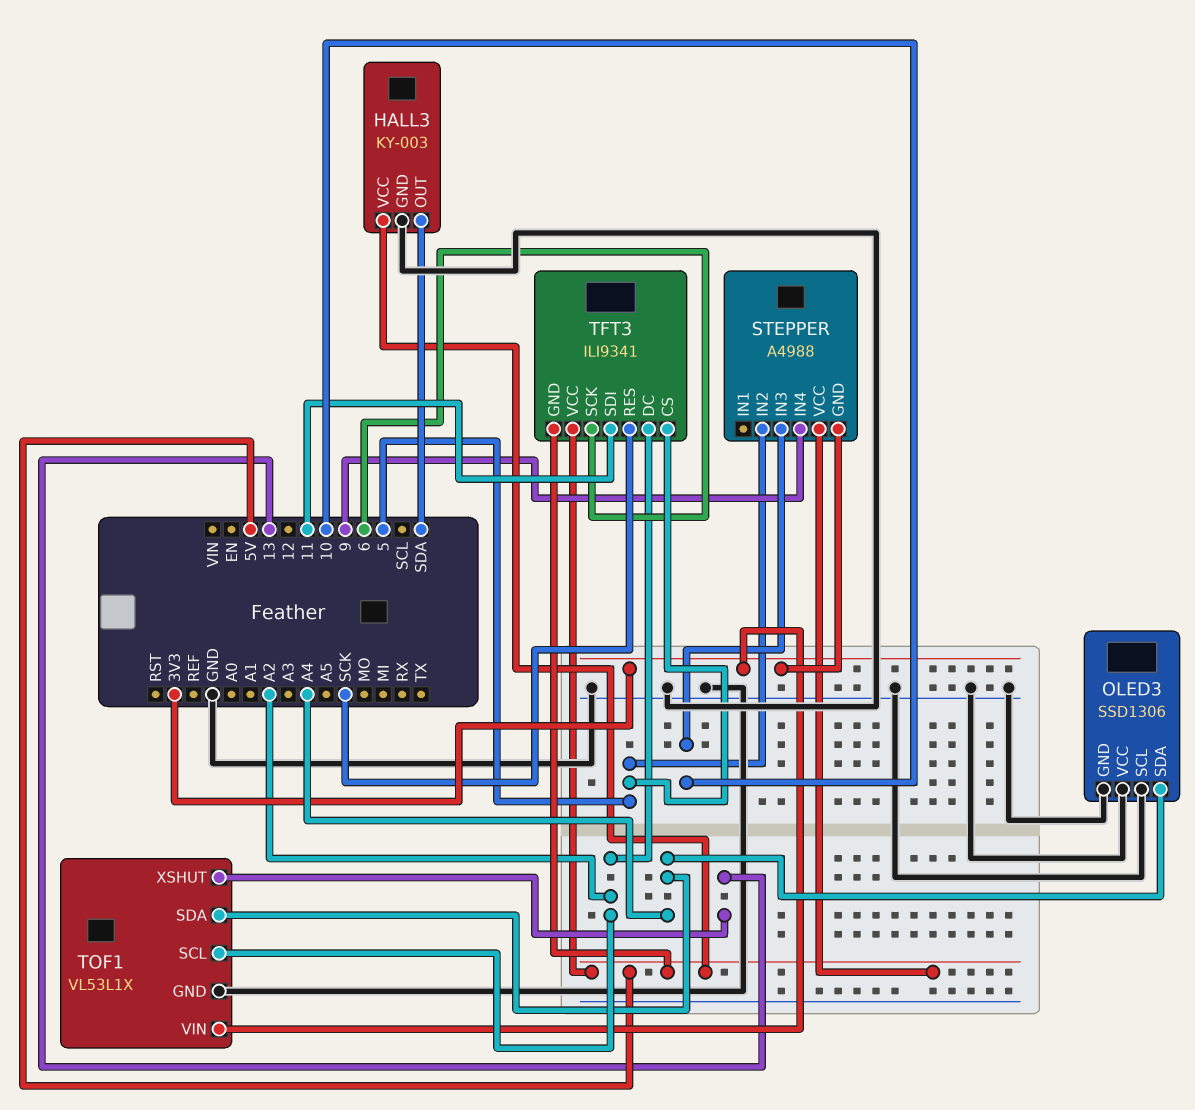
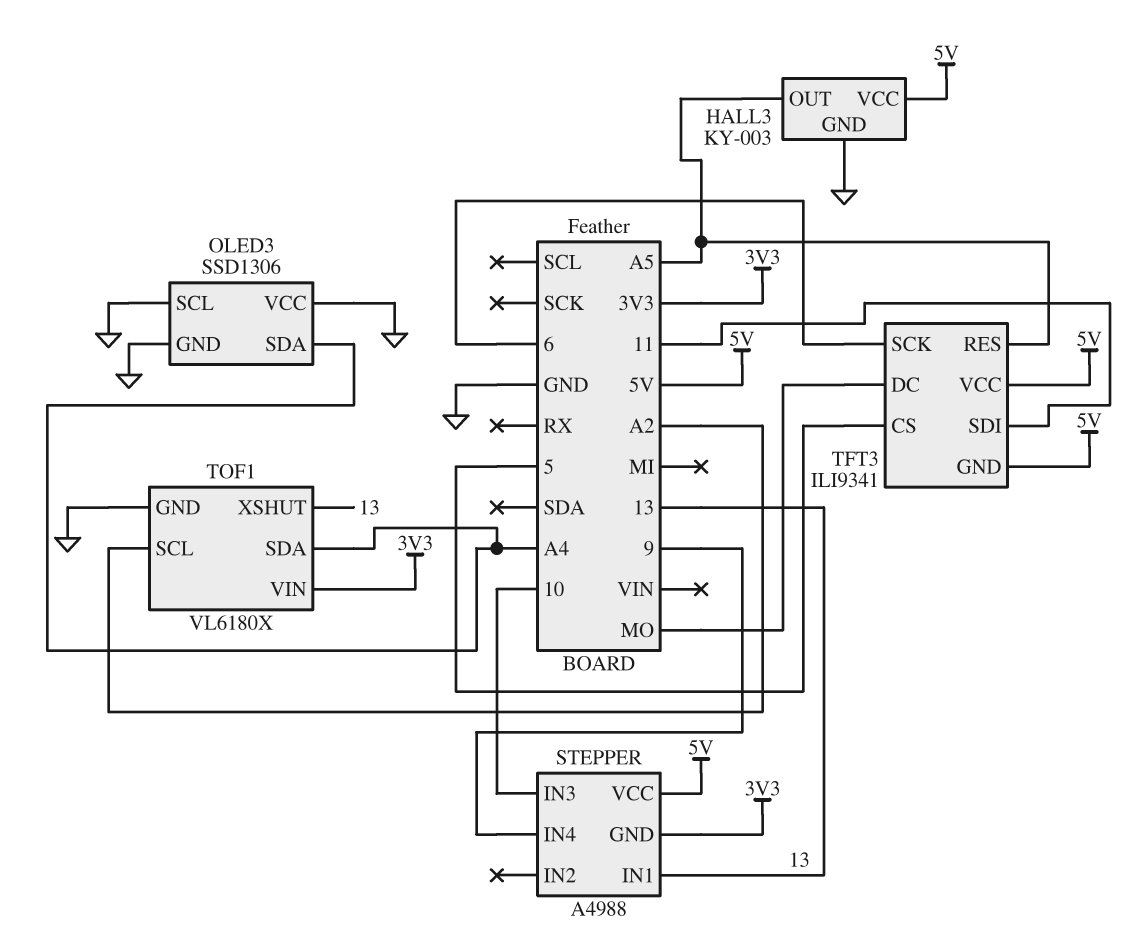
HALL3 pin OUT: SDA -> A5
STEPPER pin IN1: none -> 13
STEPPER pin IN2: 5 -> none
TFT3 pin DC: A2 -> MO
TFT3 pin RES: SCK -> A5
TOF1: VL53L1X -> VL6180X

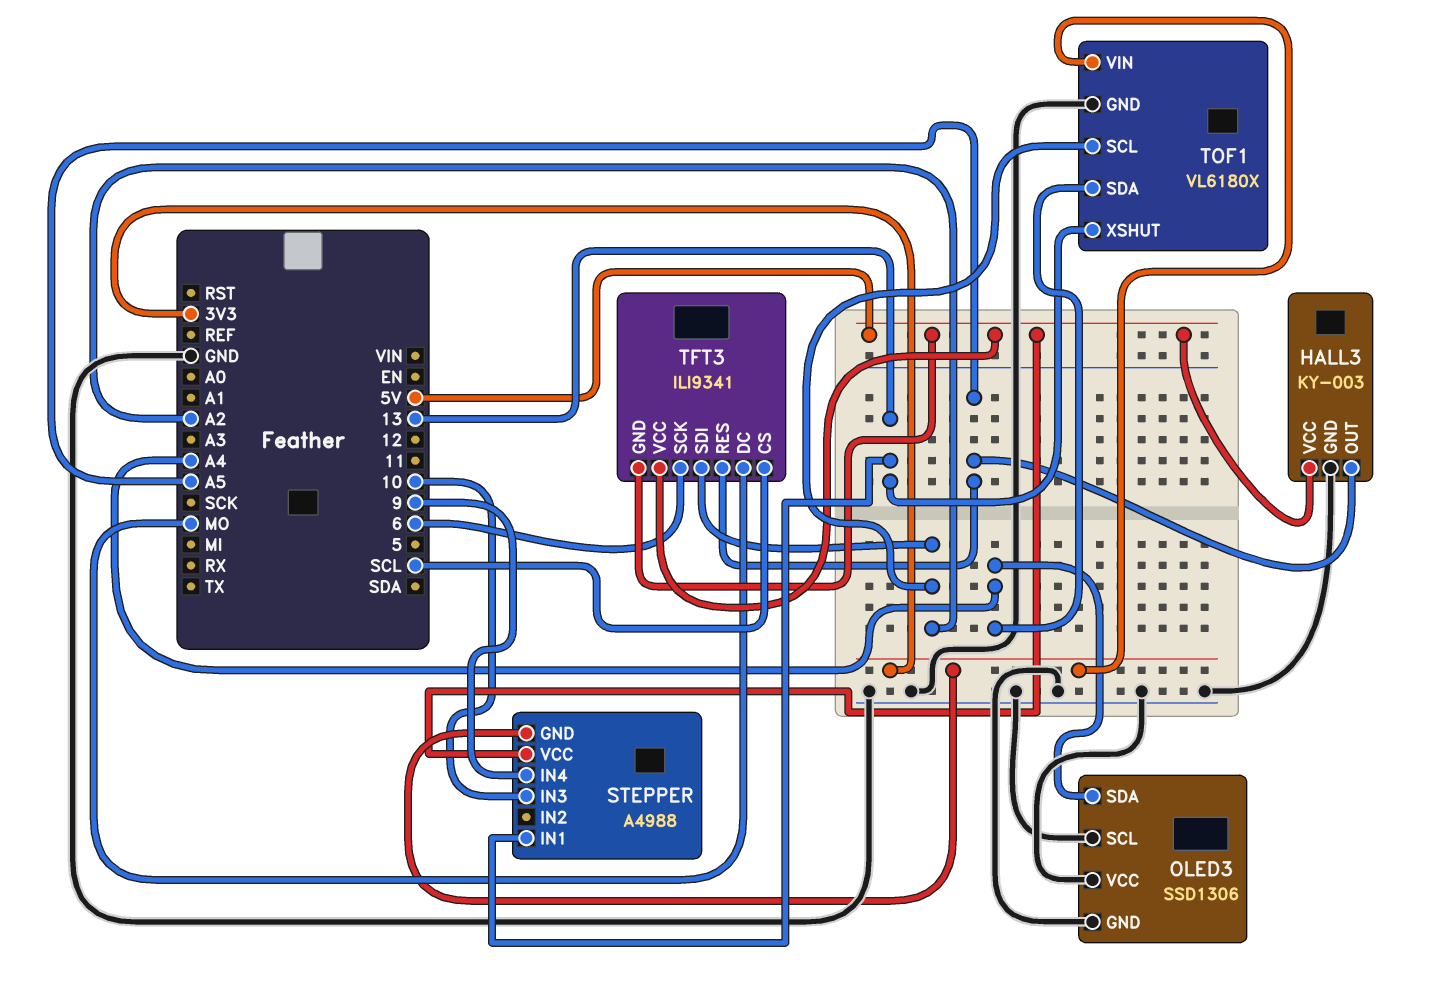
TFT3 pin CS: 5 -> SCL
TFT3 pin SDI: 11 -> A2

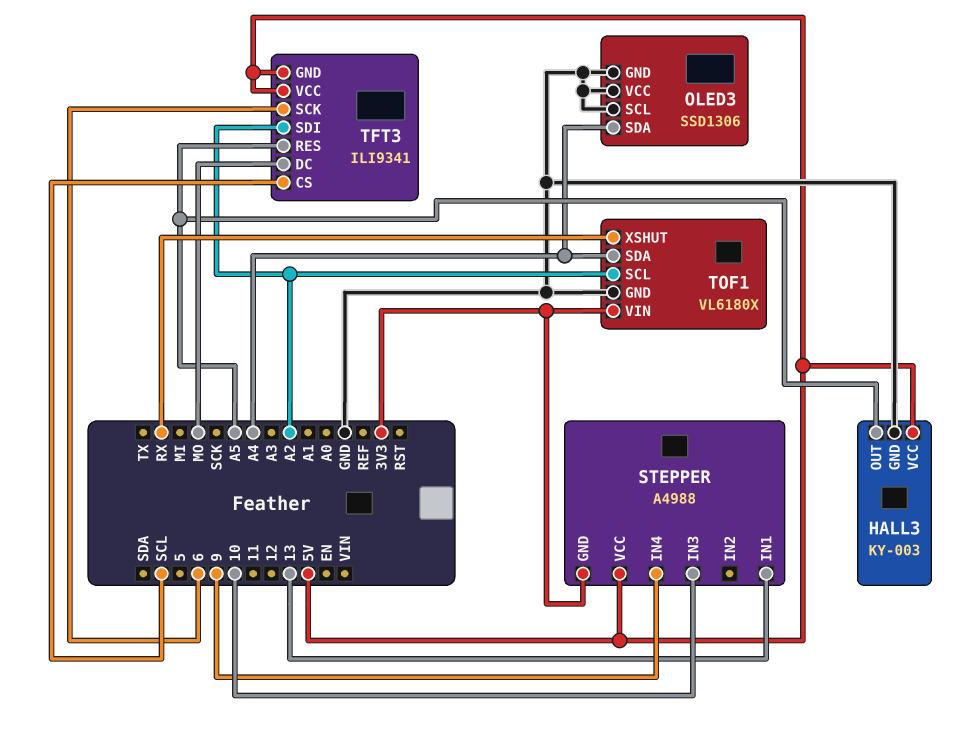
TOF1 pin XSHUT: 13 -> RX

